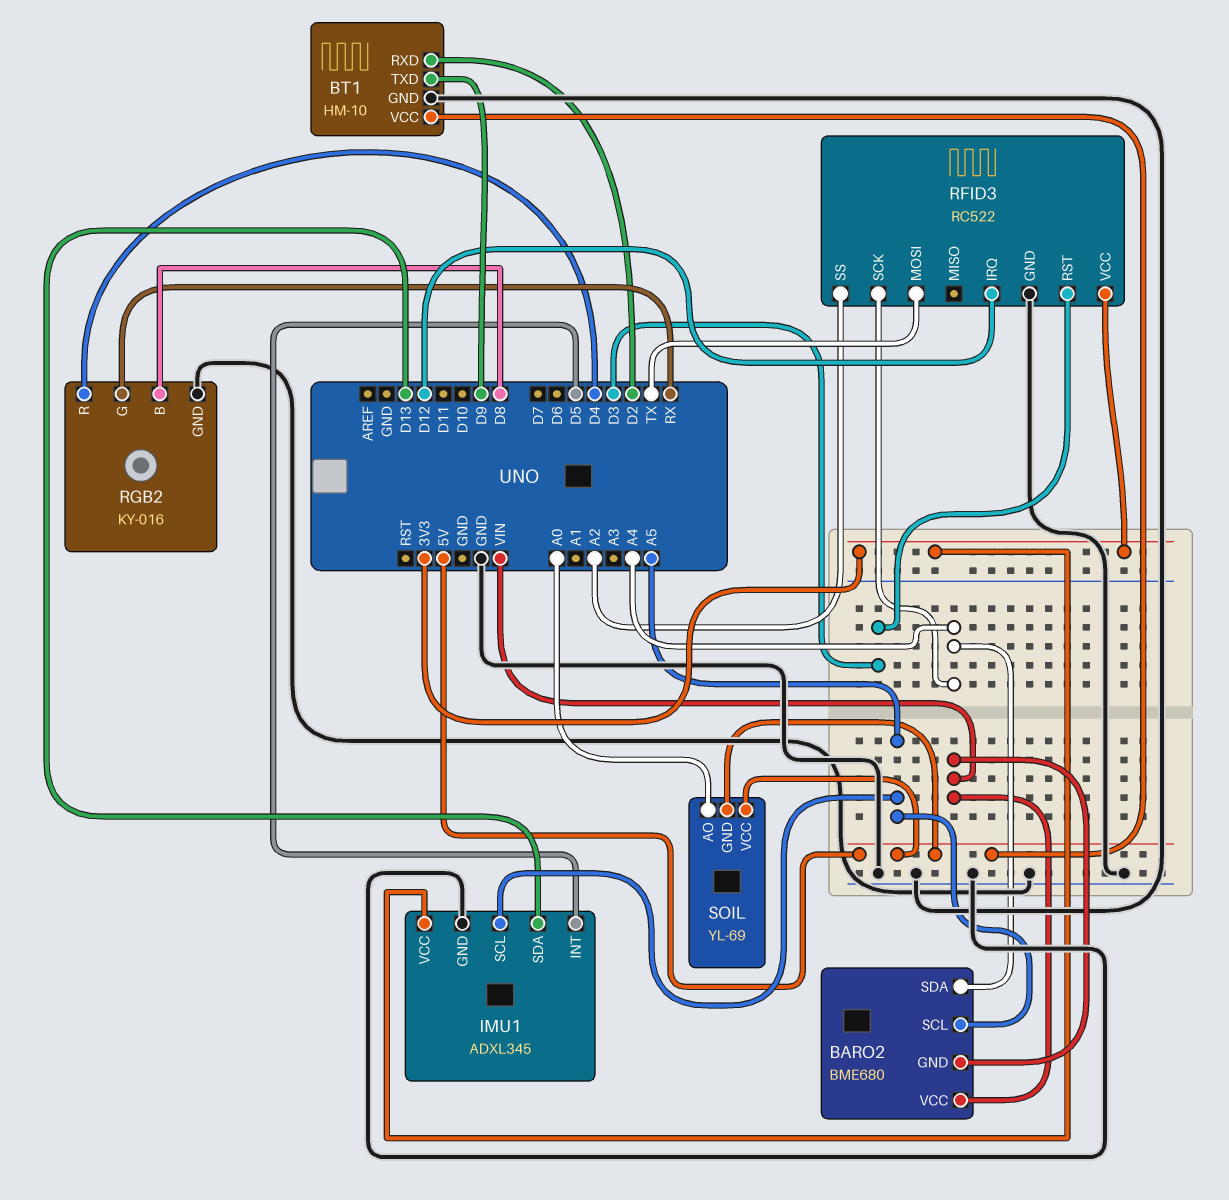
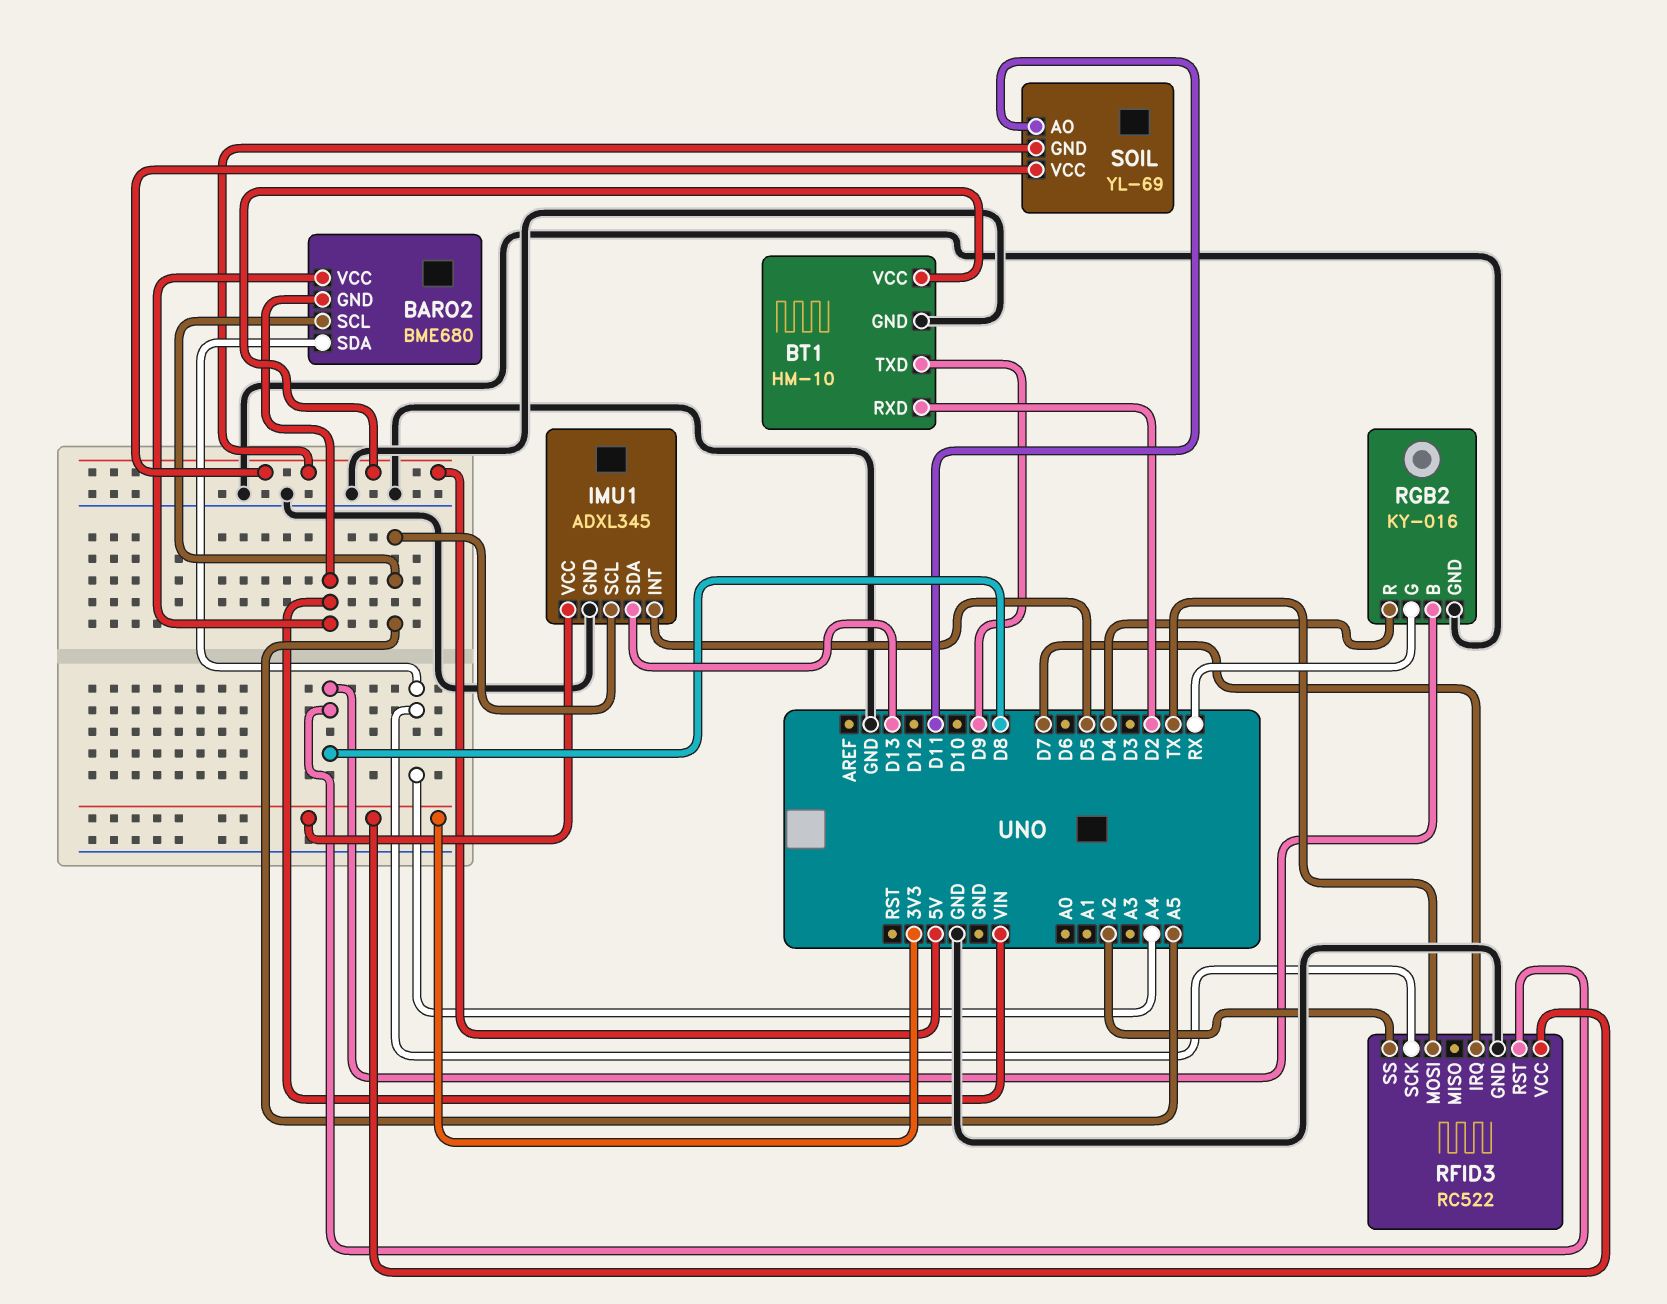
RFID3 pin IRQ: D12 -> D7
RFID3 pin RST: D3 -> D8
SOIL pin AO: A0 -> D11

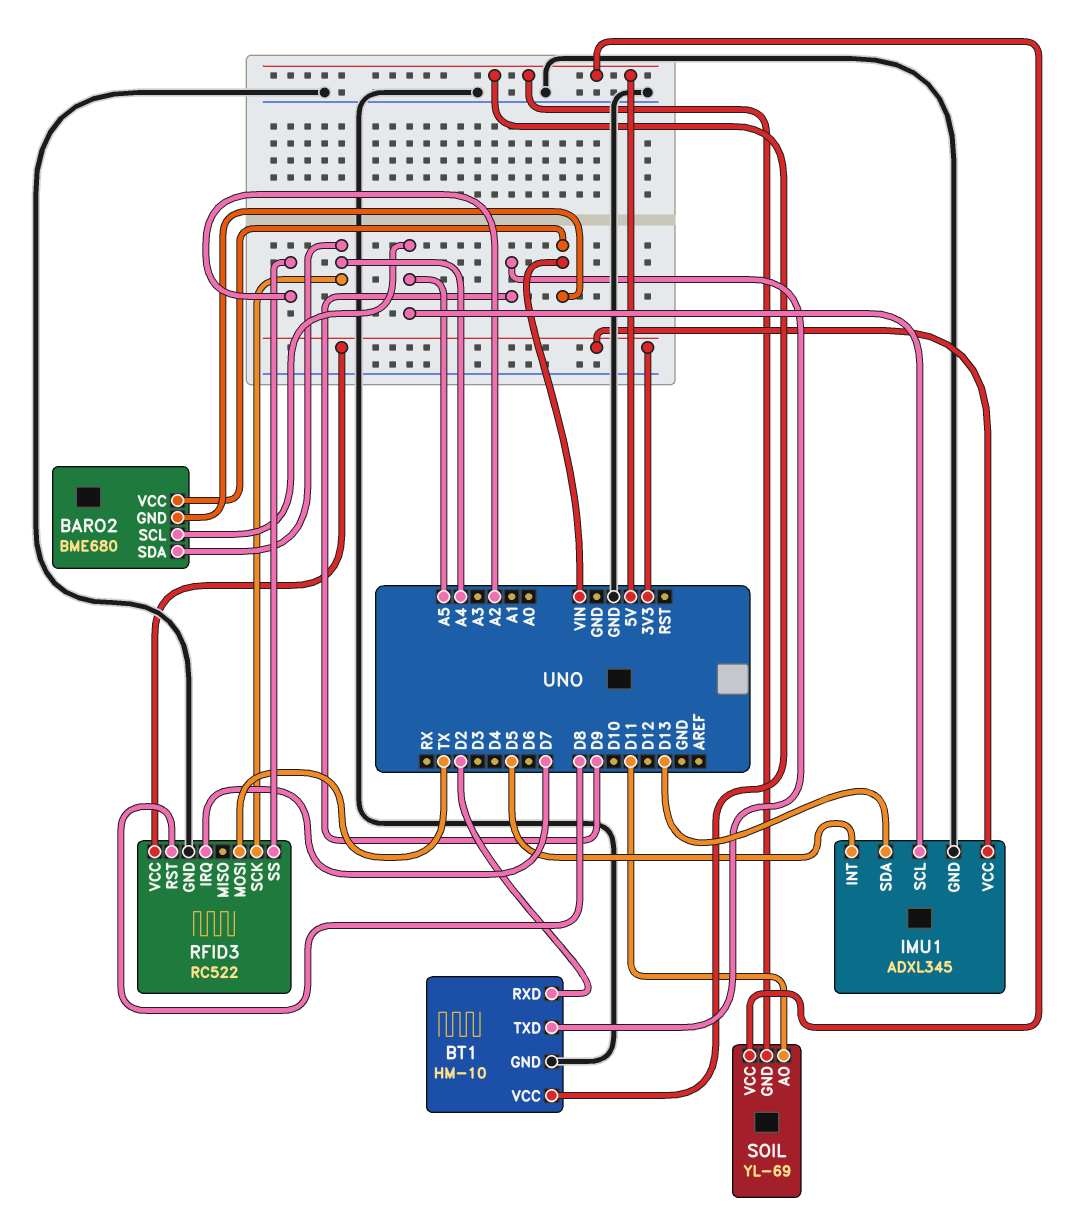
RGB2: KY-016 -> none
RGB2 pin B: D8 -> none
RGB2 pin G: RX -> none
RGB2 pin GND: GND -> none
RGB2 pin R: D4 -> none

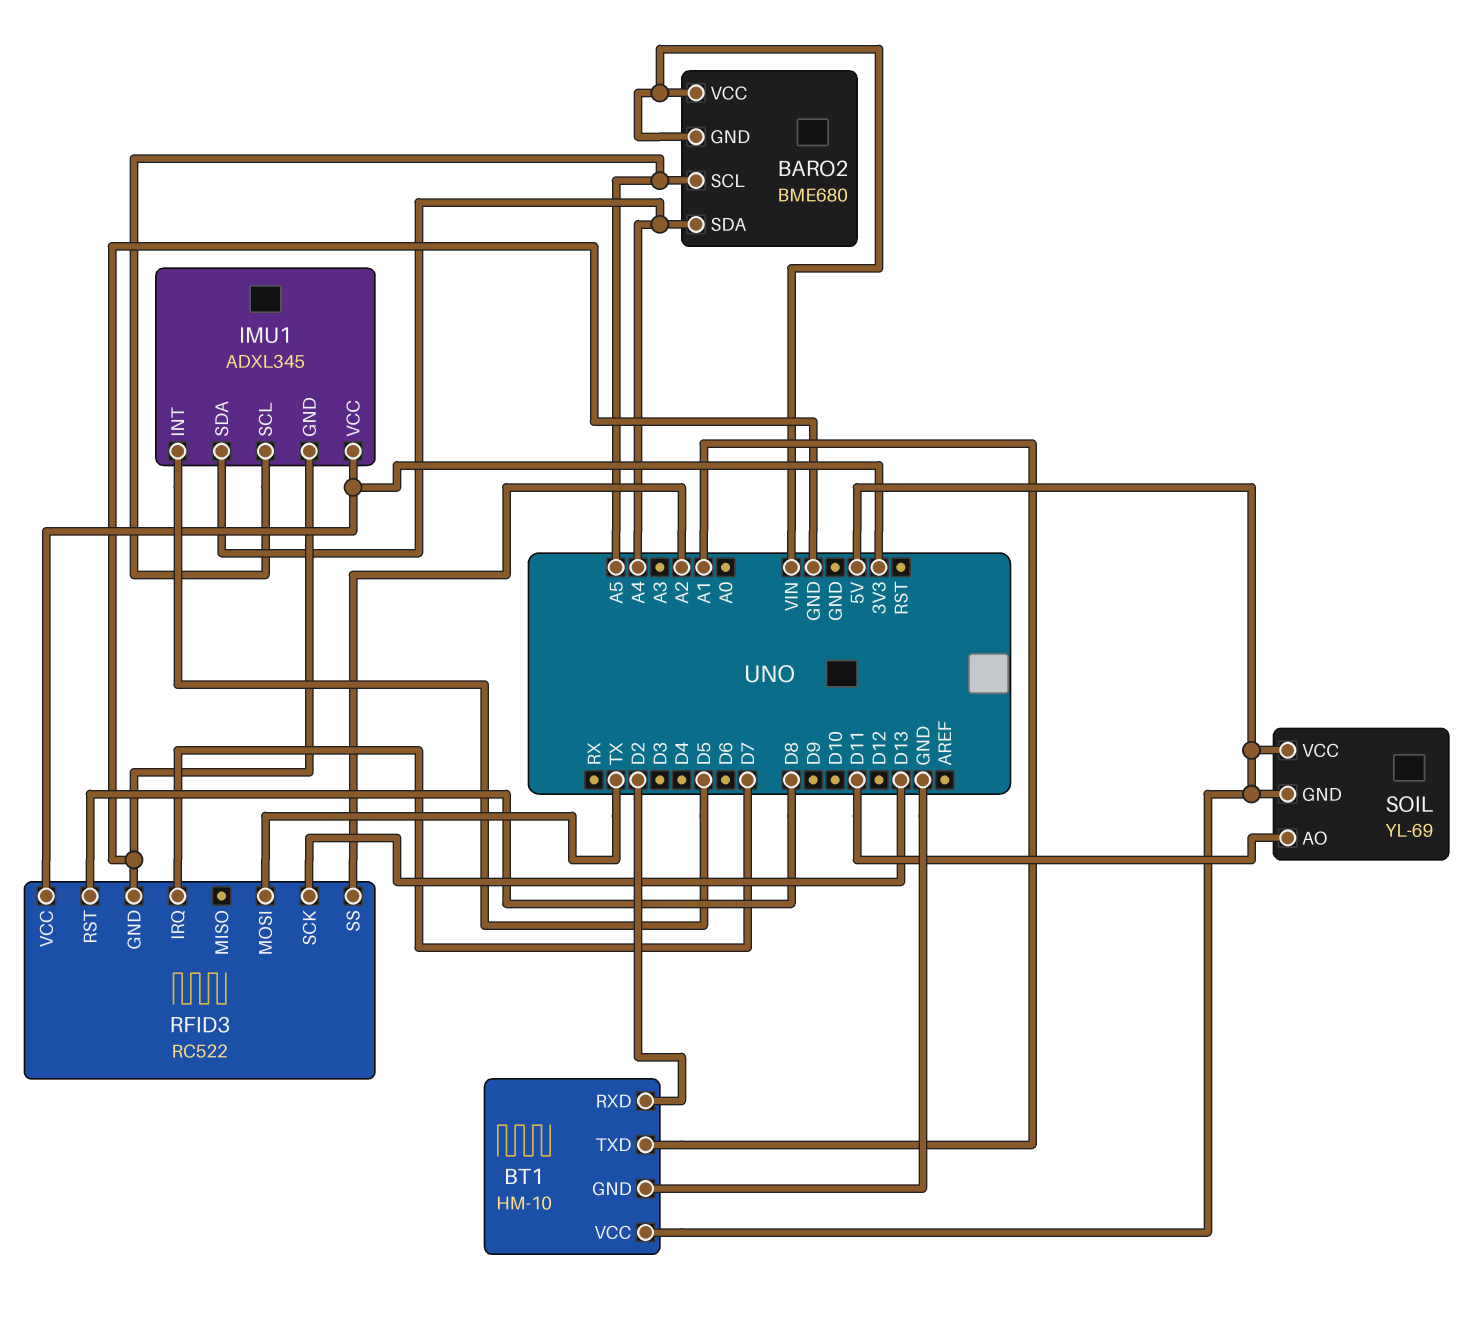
BT1 pin TXD: D9 -> A1
IMU1 pin SDA: D13 -> A4
RFID3 pin SCK: A4 -> D13

